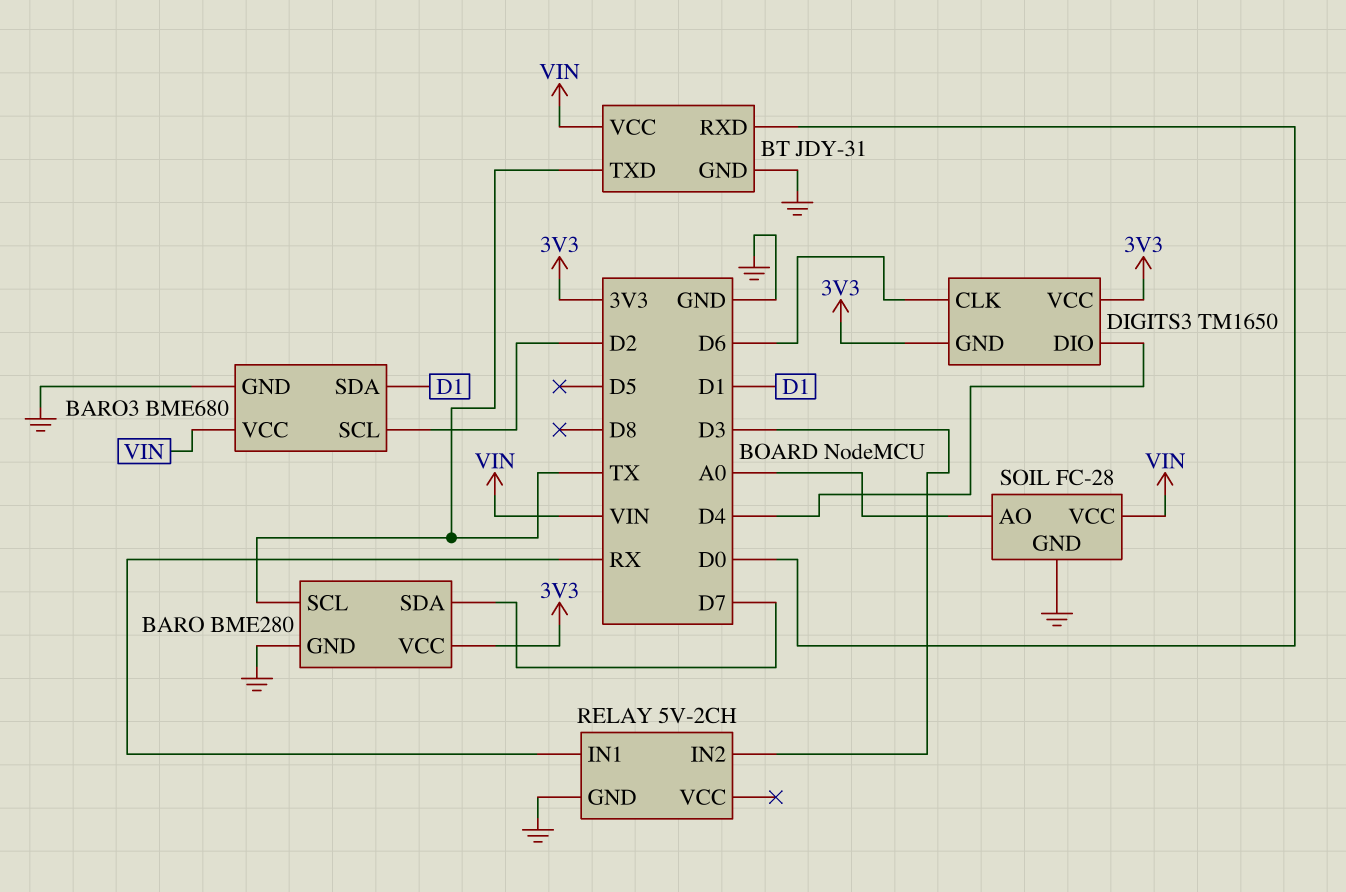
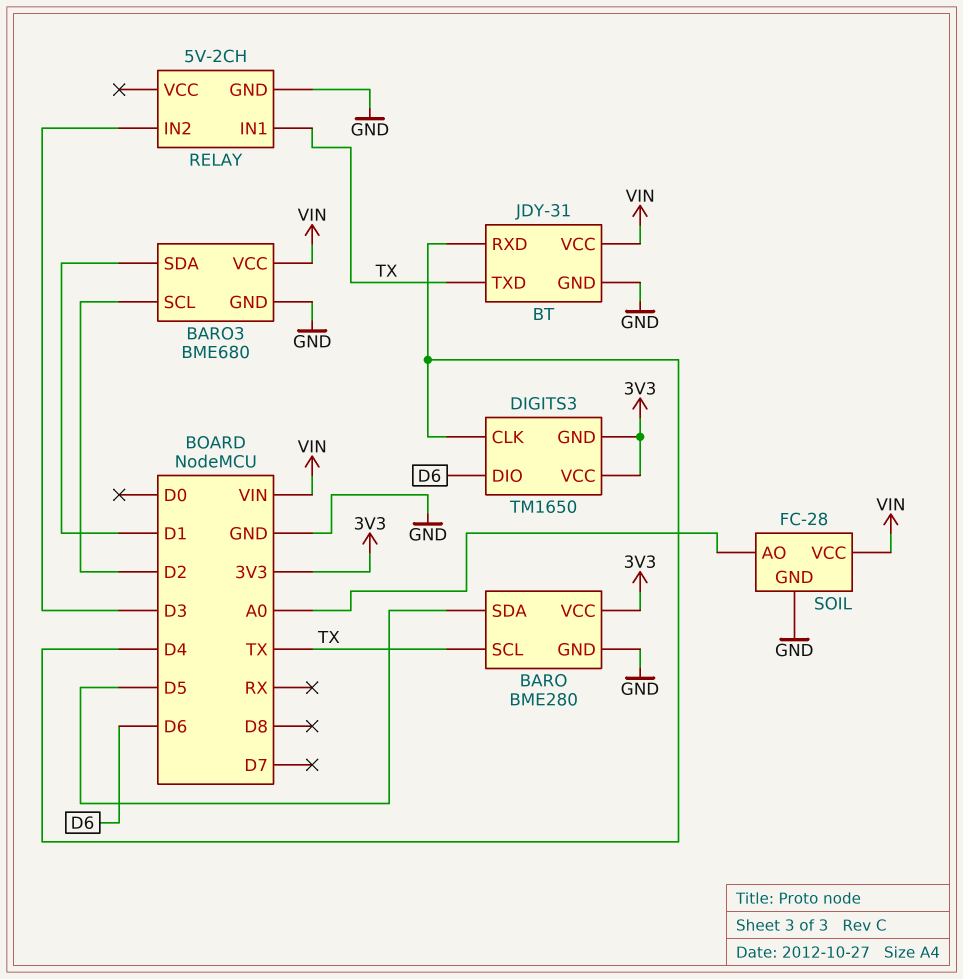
BARO pin SDA: D7 -> D5
BT pin RXD: D0 -> D4
DIGITS3 pin CLK: D6 -> D4
DIGITS3 pin DIO: D4 -> D6
RELAY pin IN1: RX -> TX

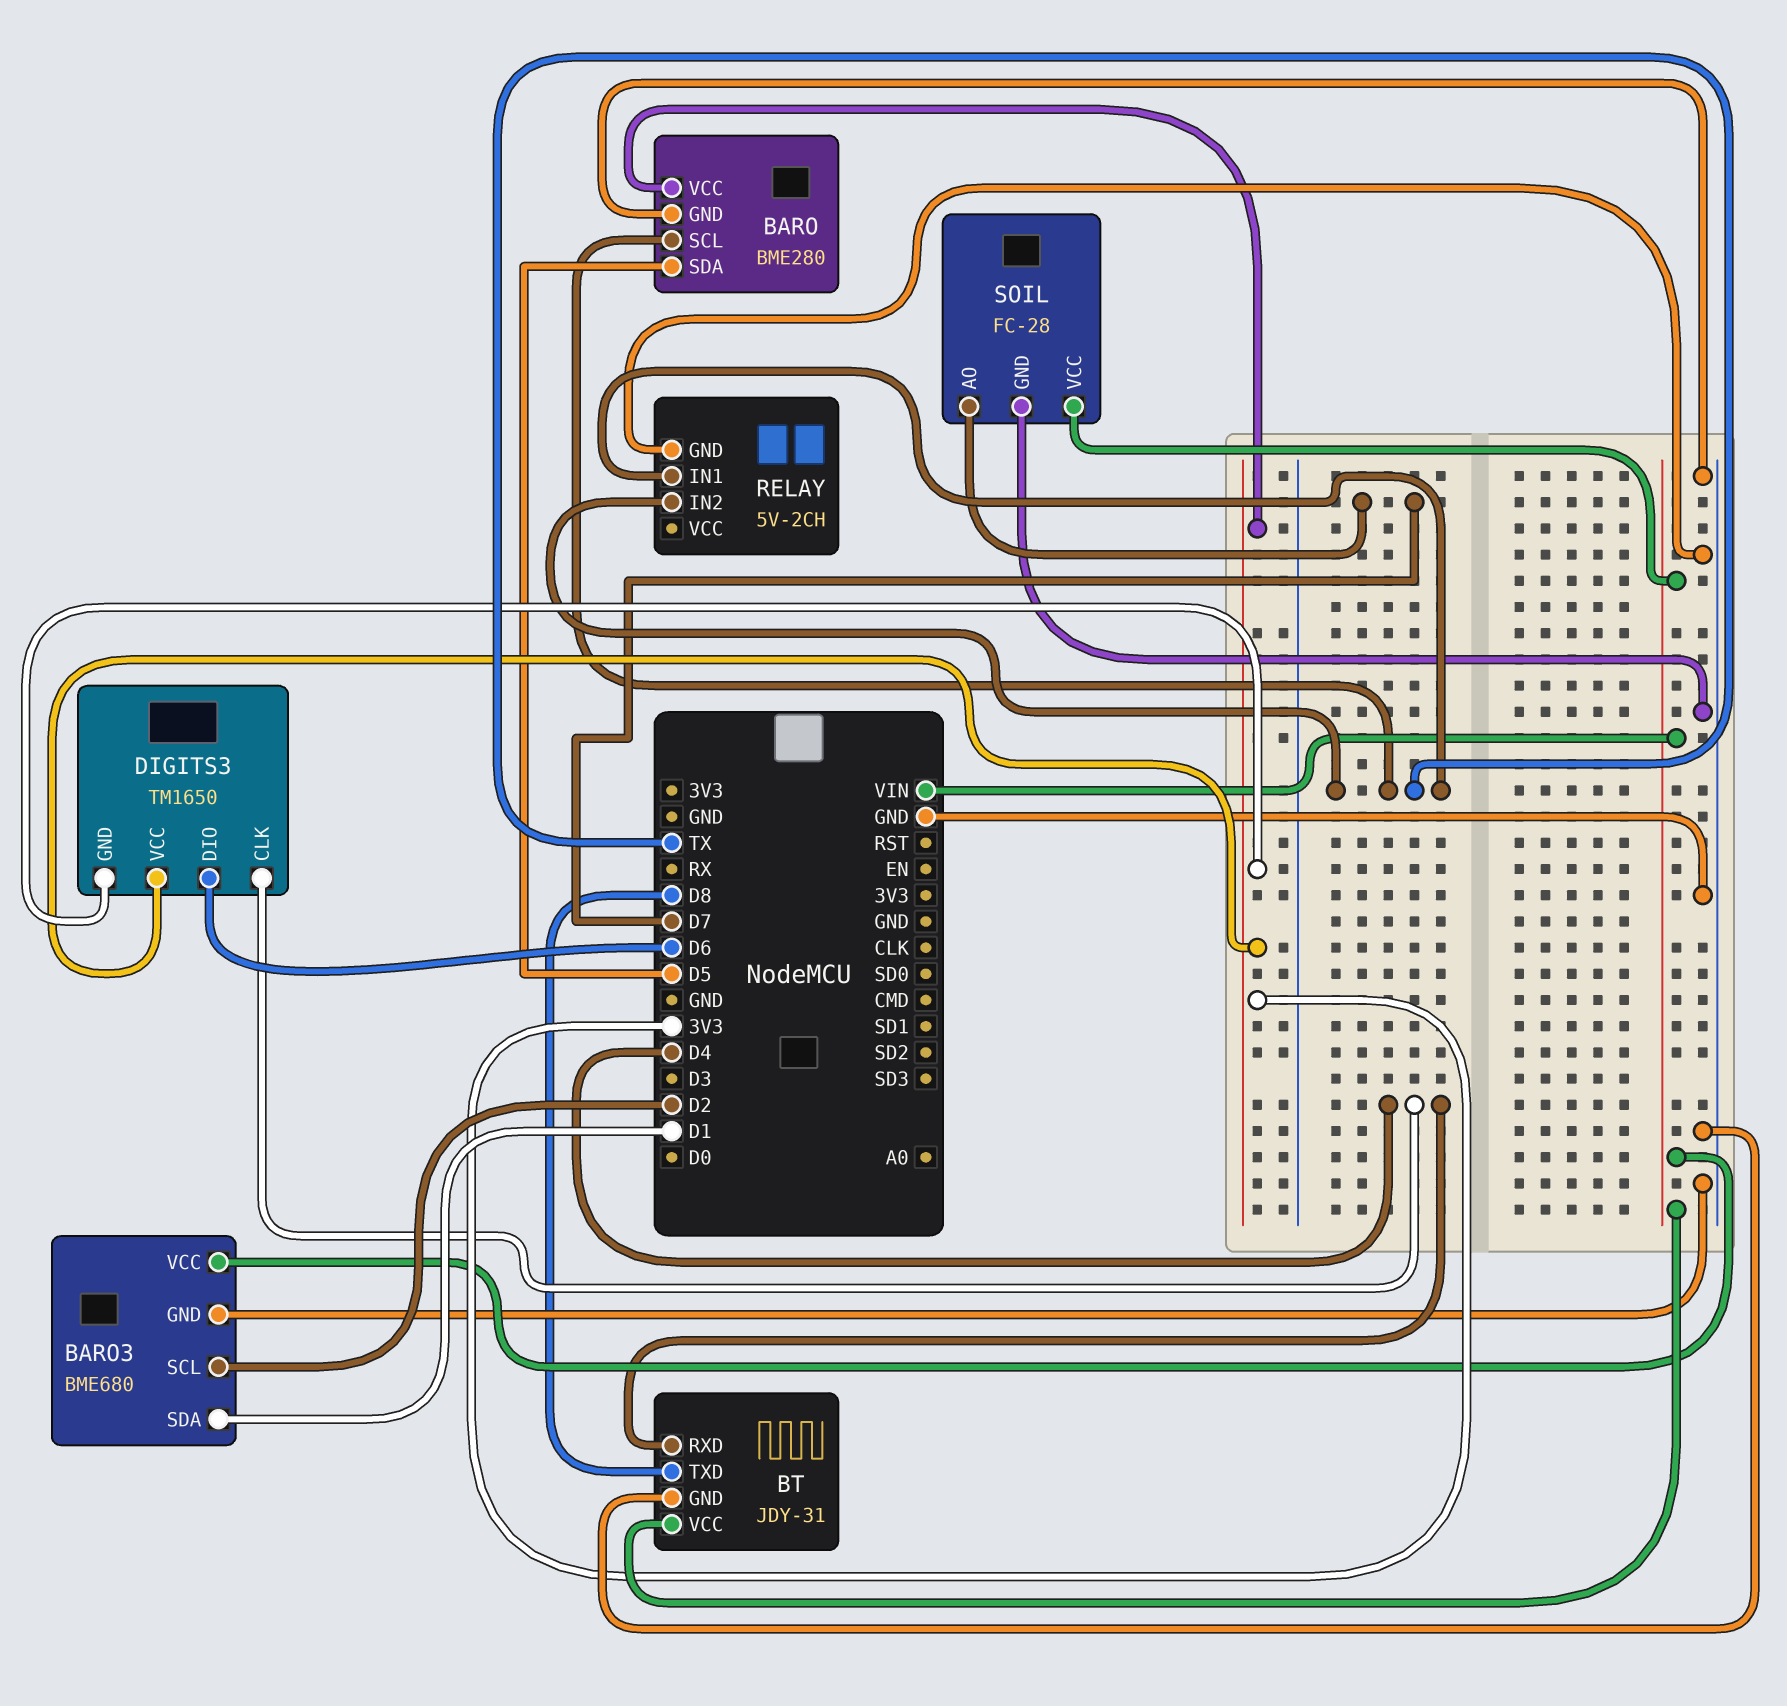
BT pin TXD: TX -> D8
RELAY pin IN2: D3 -> TX
SOIL pin AO: A0 -> D7

